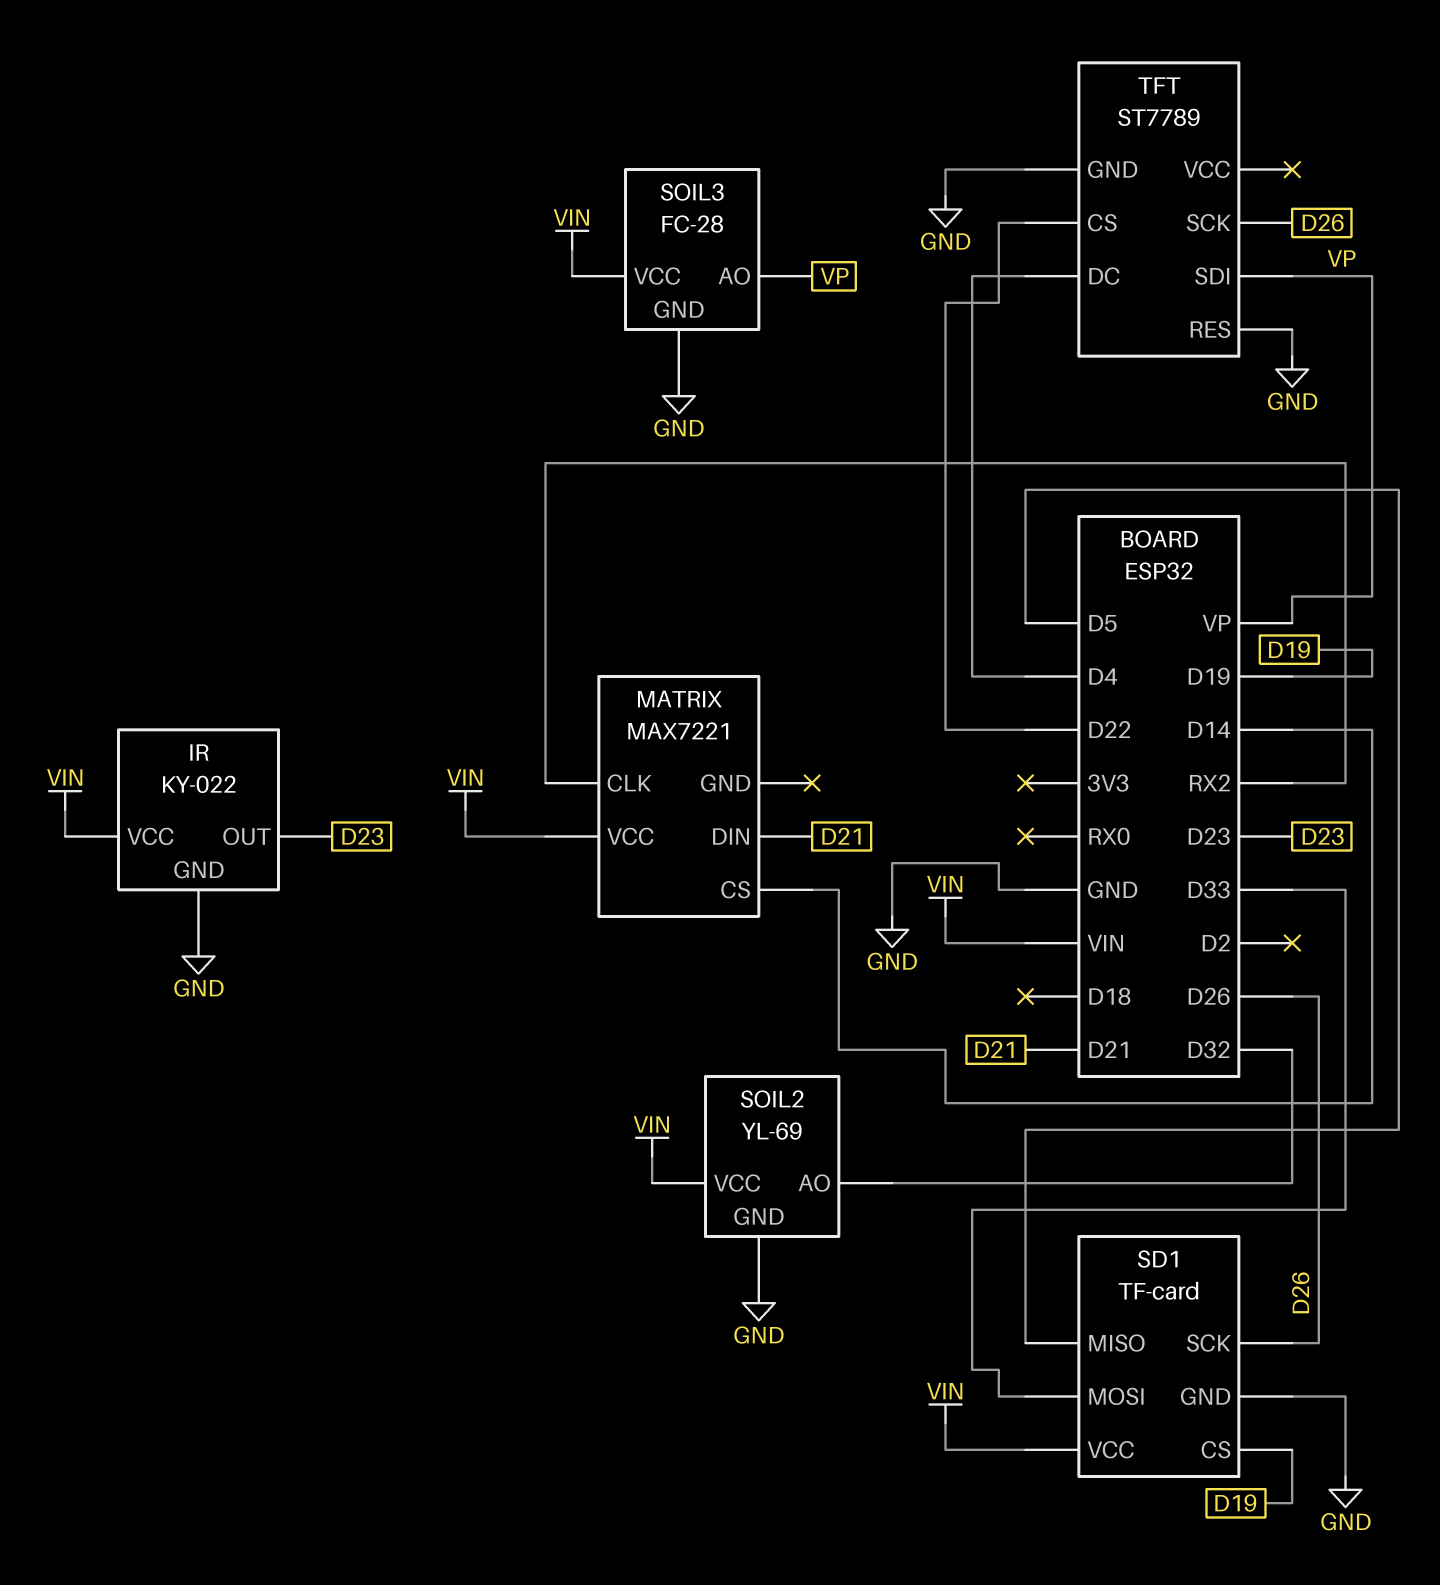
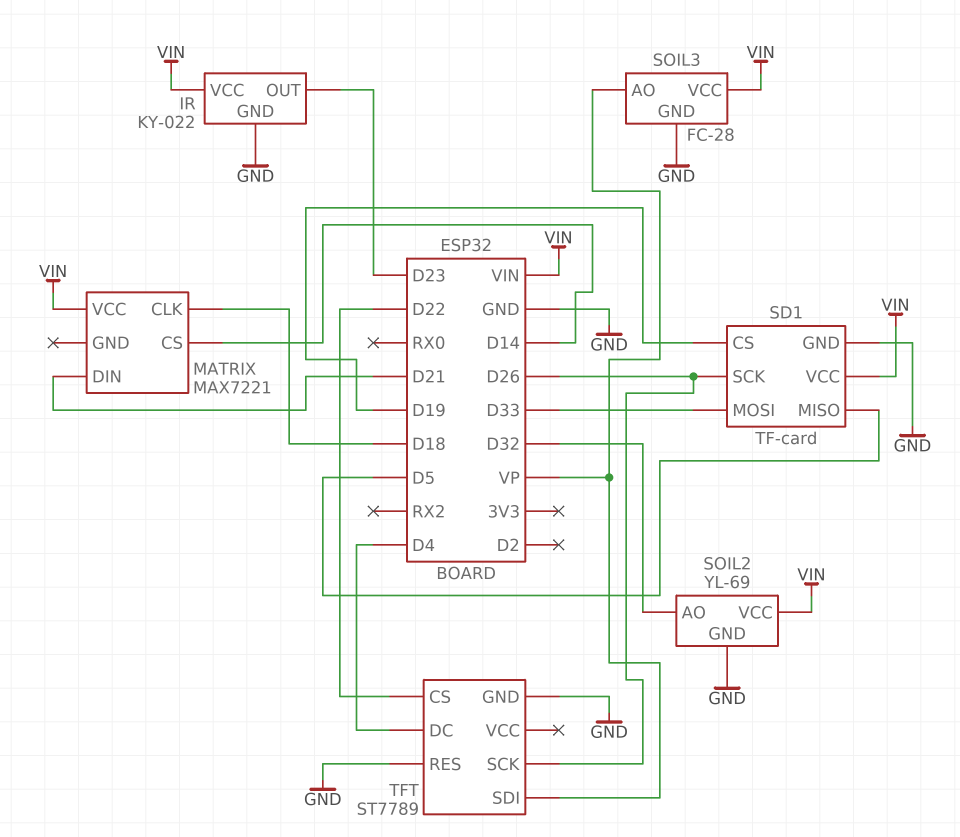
MATRIX pin CLK: RX2 -> D18

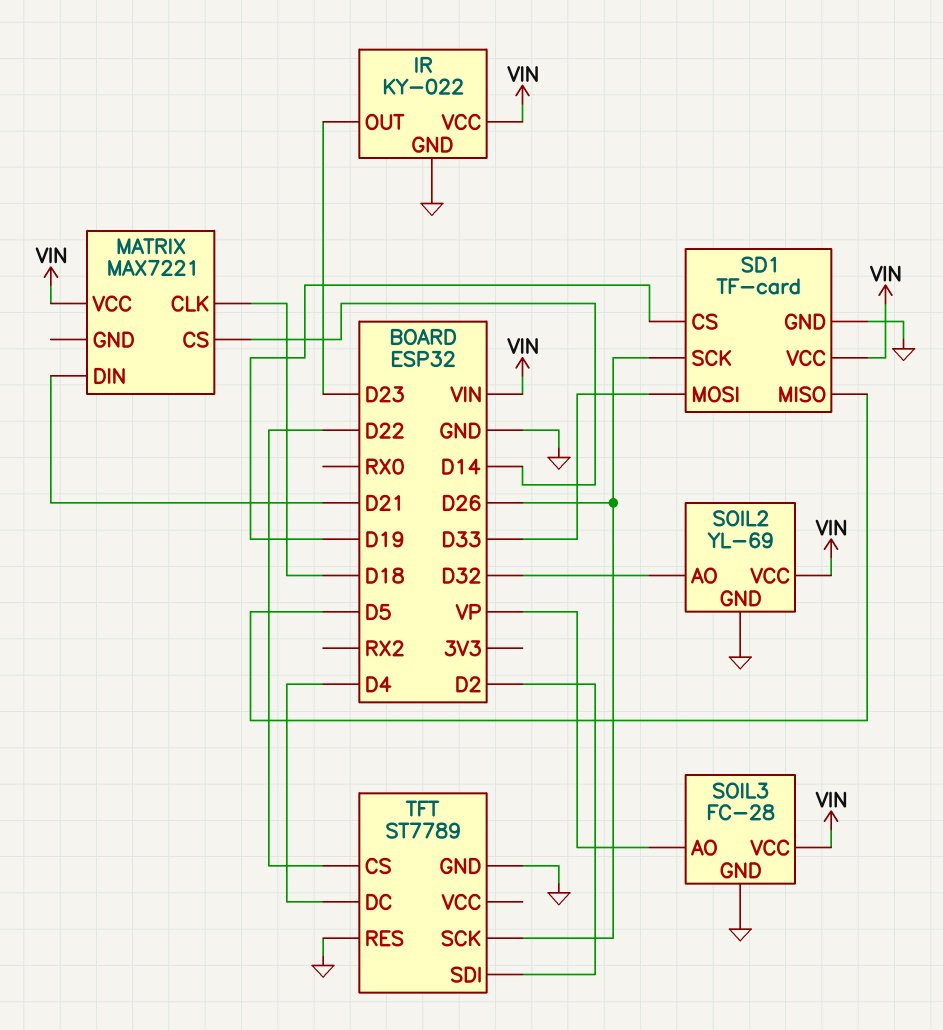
TFT pin SDI: VP -> D2

